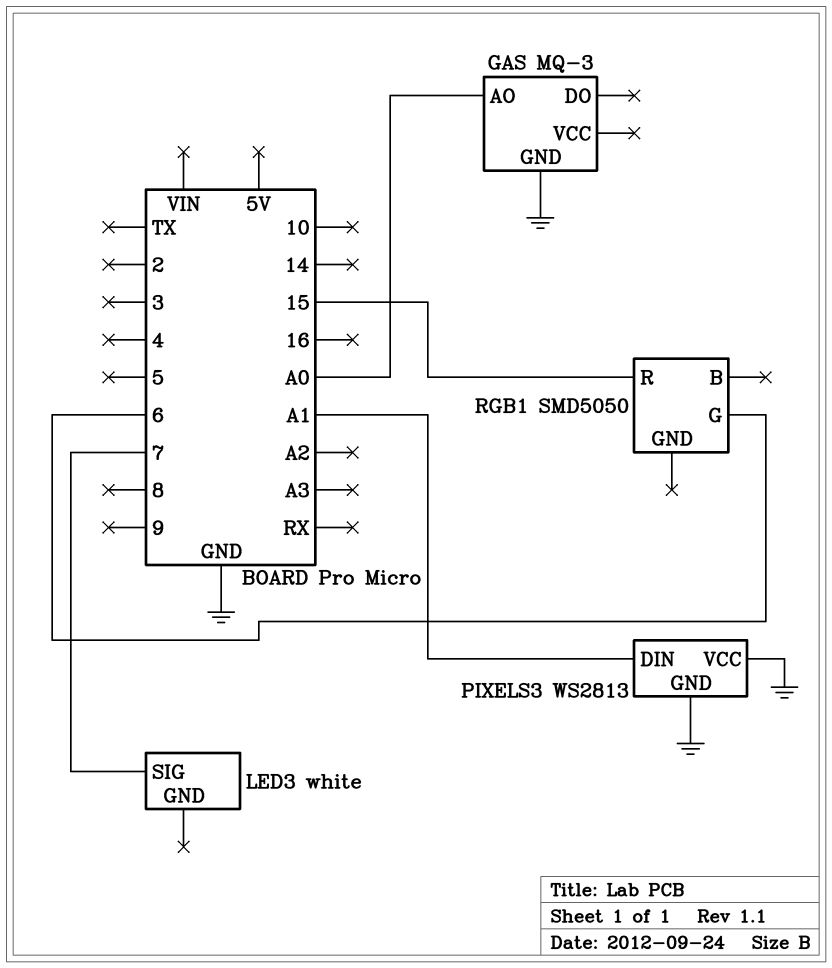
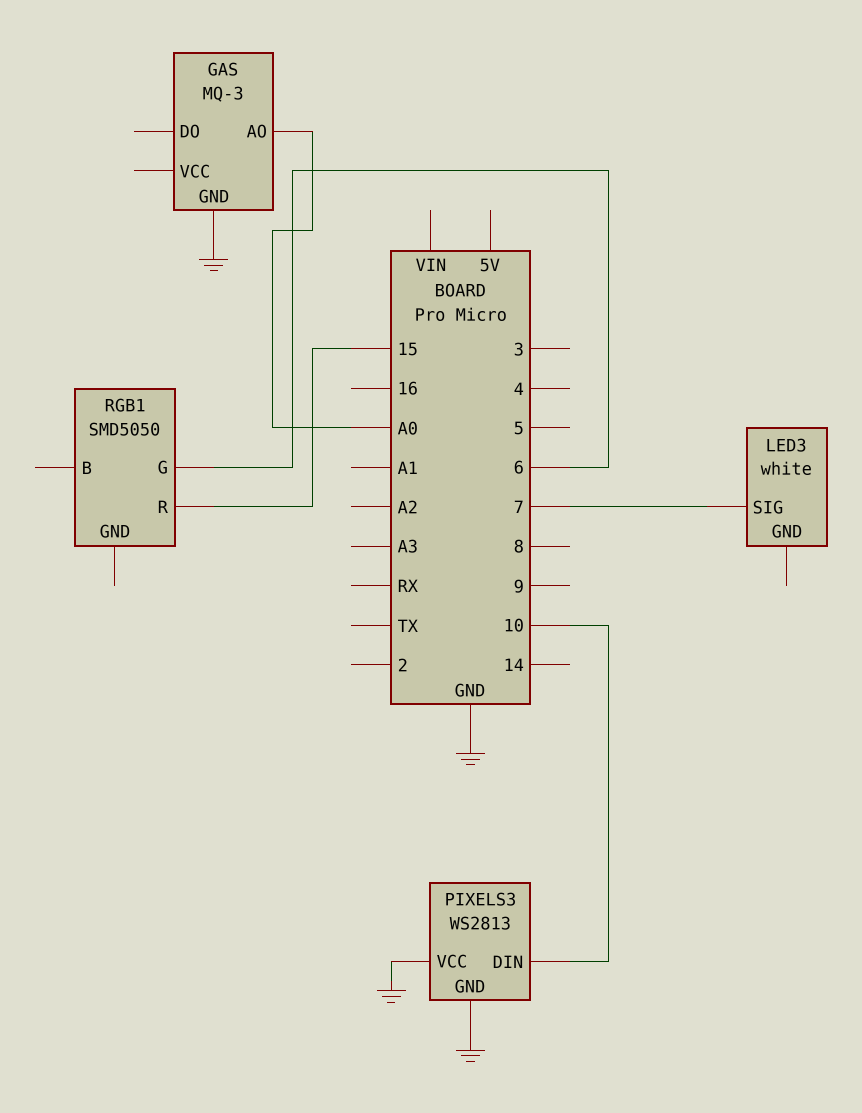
PIXELS3 pin DIN: A1 -> 10

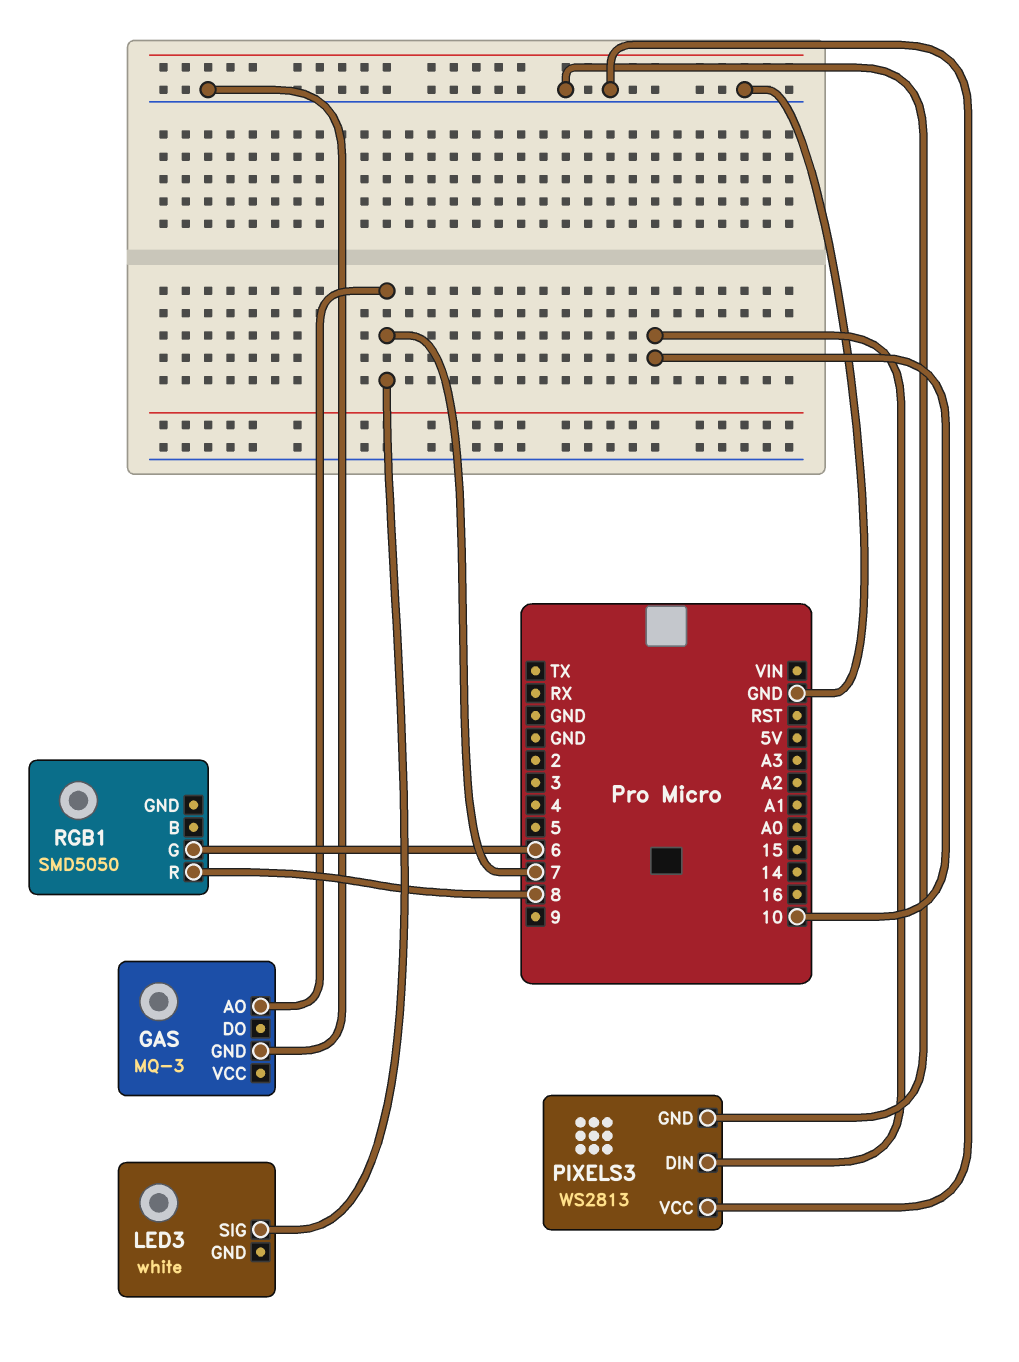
GAS pin AO: A0 -> 7
RGB1 pin R: 15 -> 8

